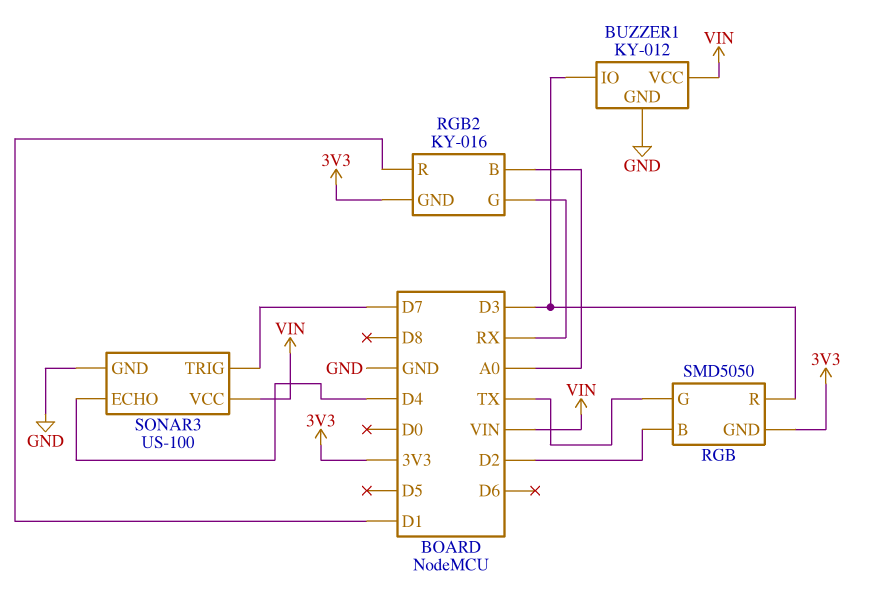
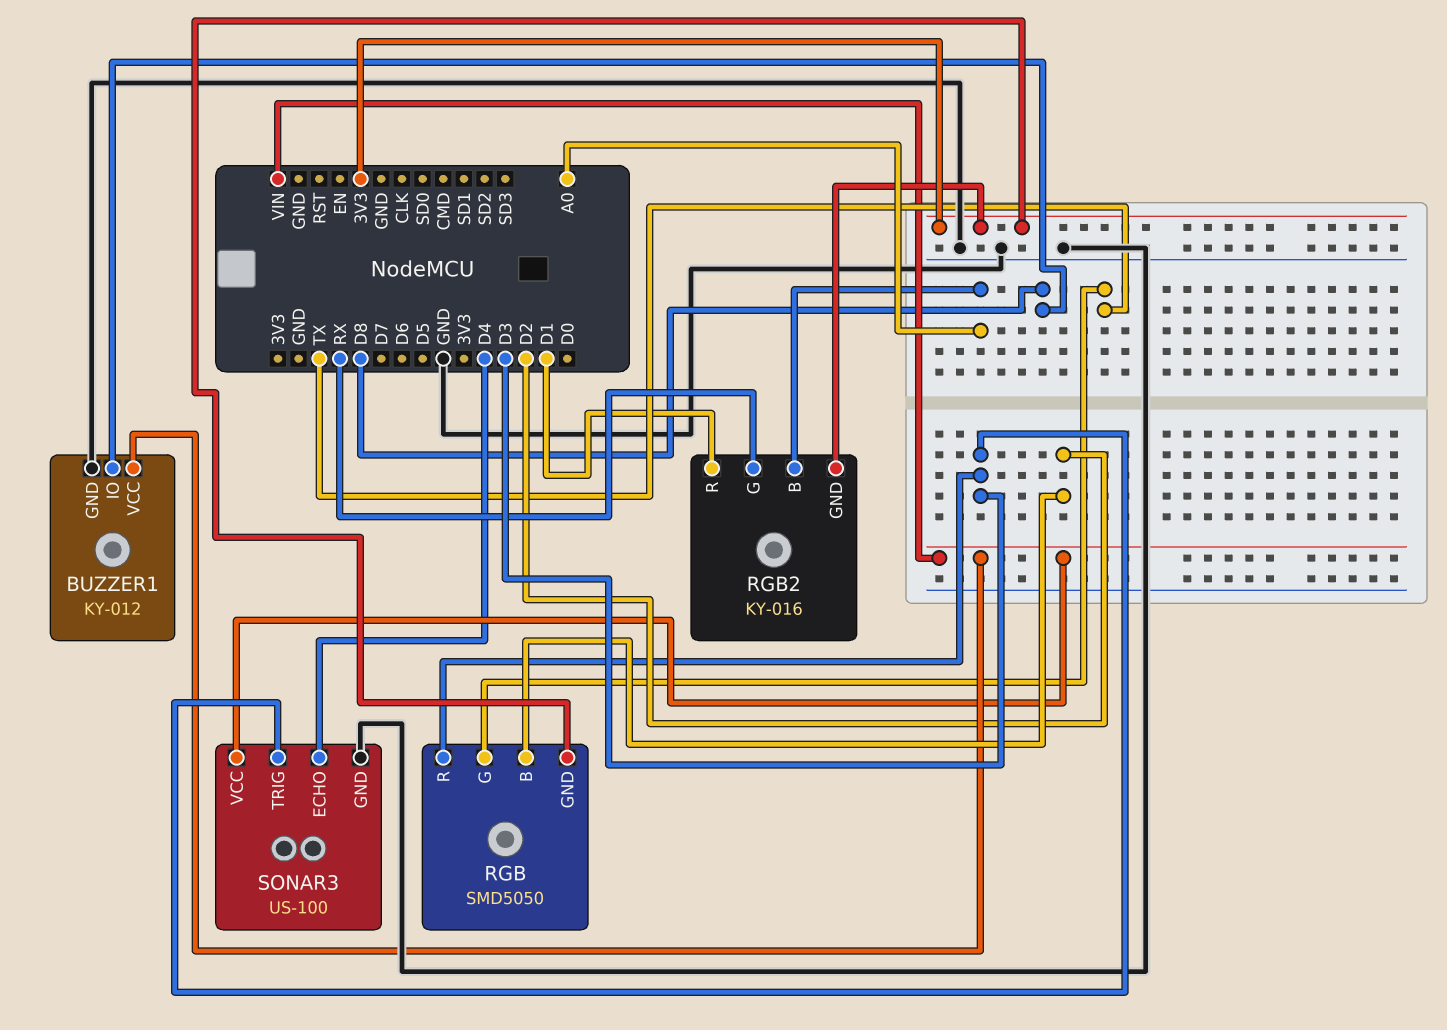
BUZZER1 pin IO: D3 -> D8
SONAR3 pin TRIG: D7 -> D3

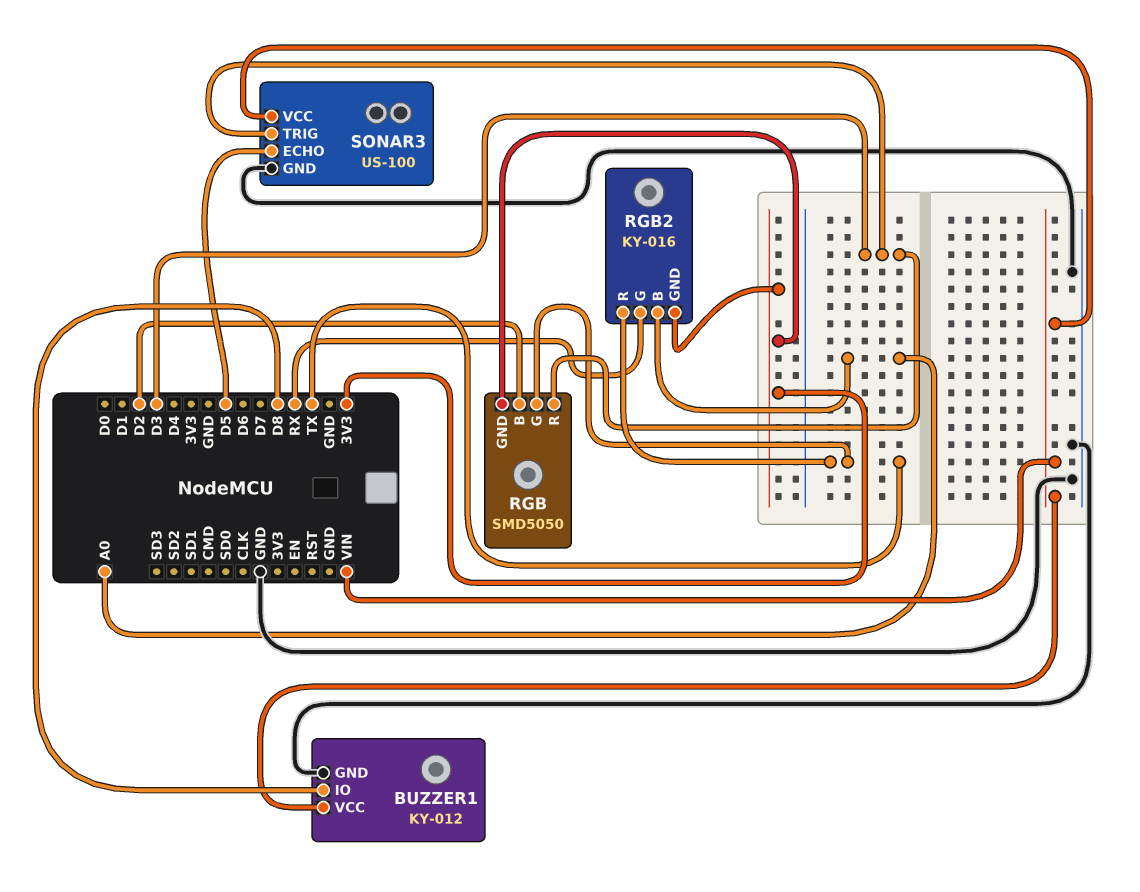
RGB2 pin R: D1 -> TX
SONAR3 pin ECHO: D4 -> D5

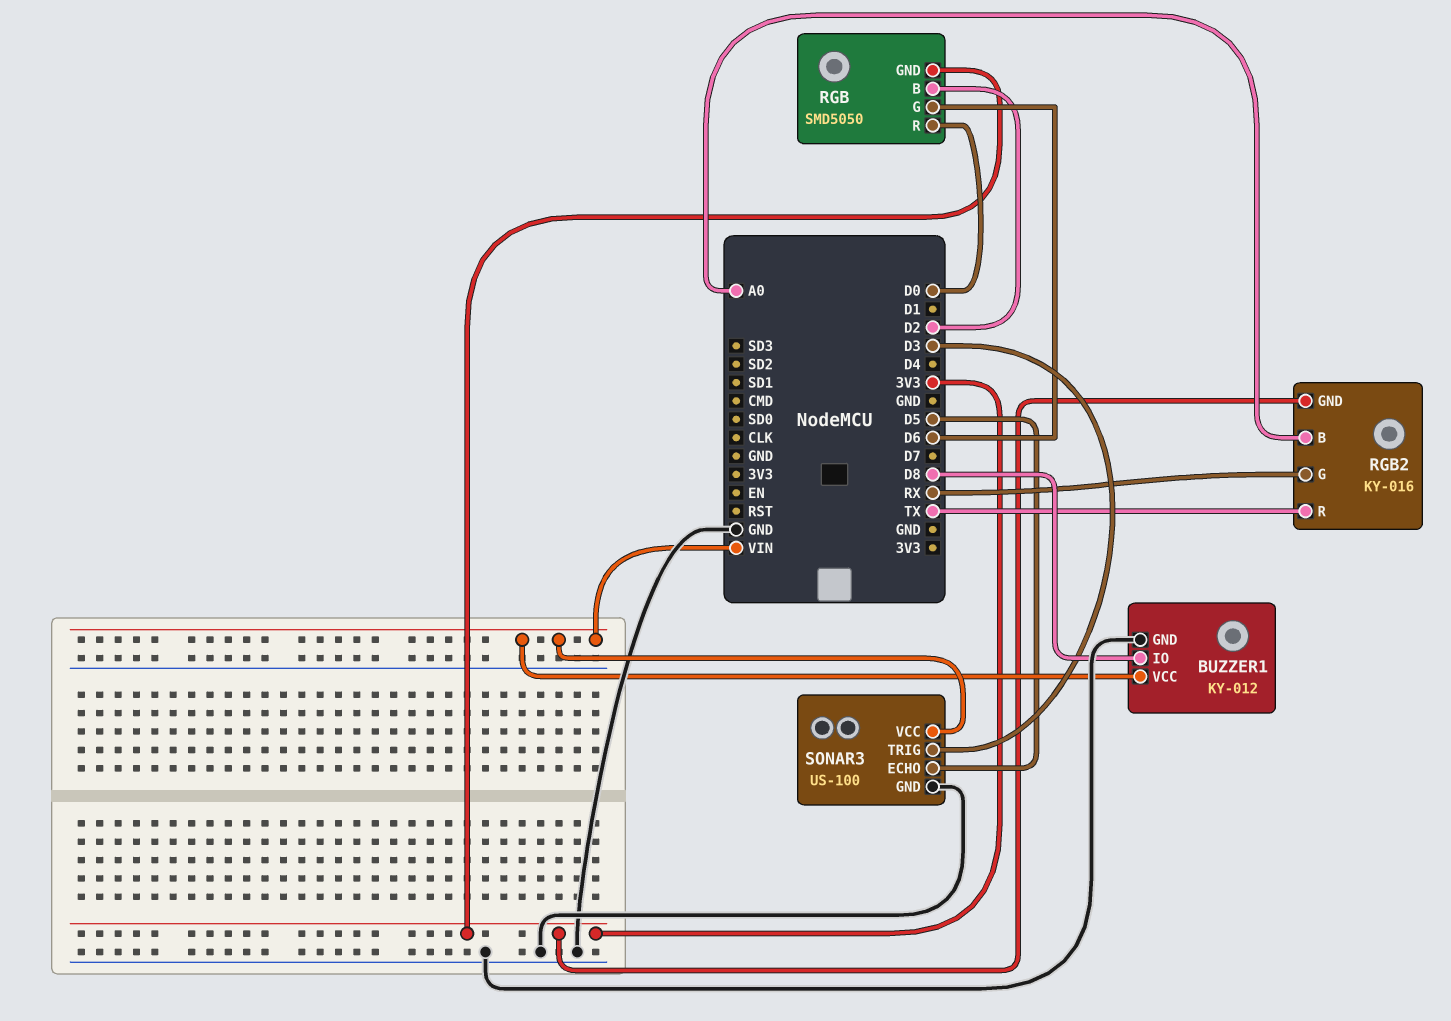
RGB pin G: TX -> D6
RGB pin R: D3 -> D0

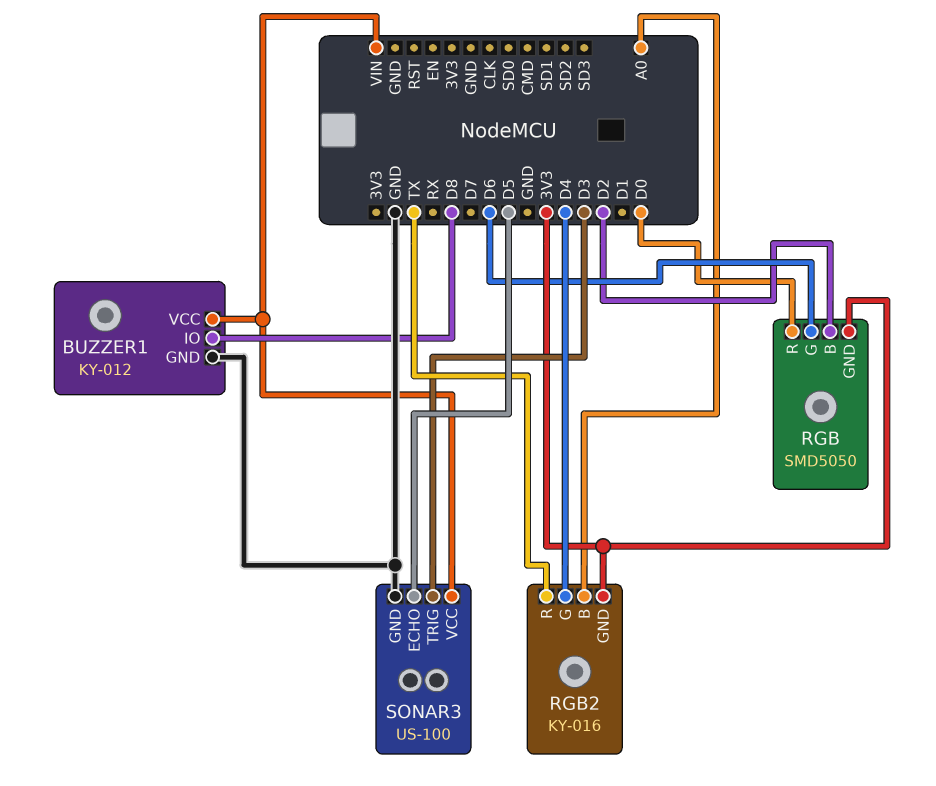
RGB2 pin G: RX -> D4

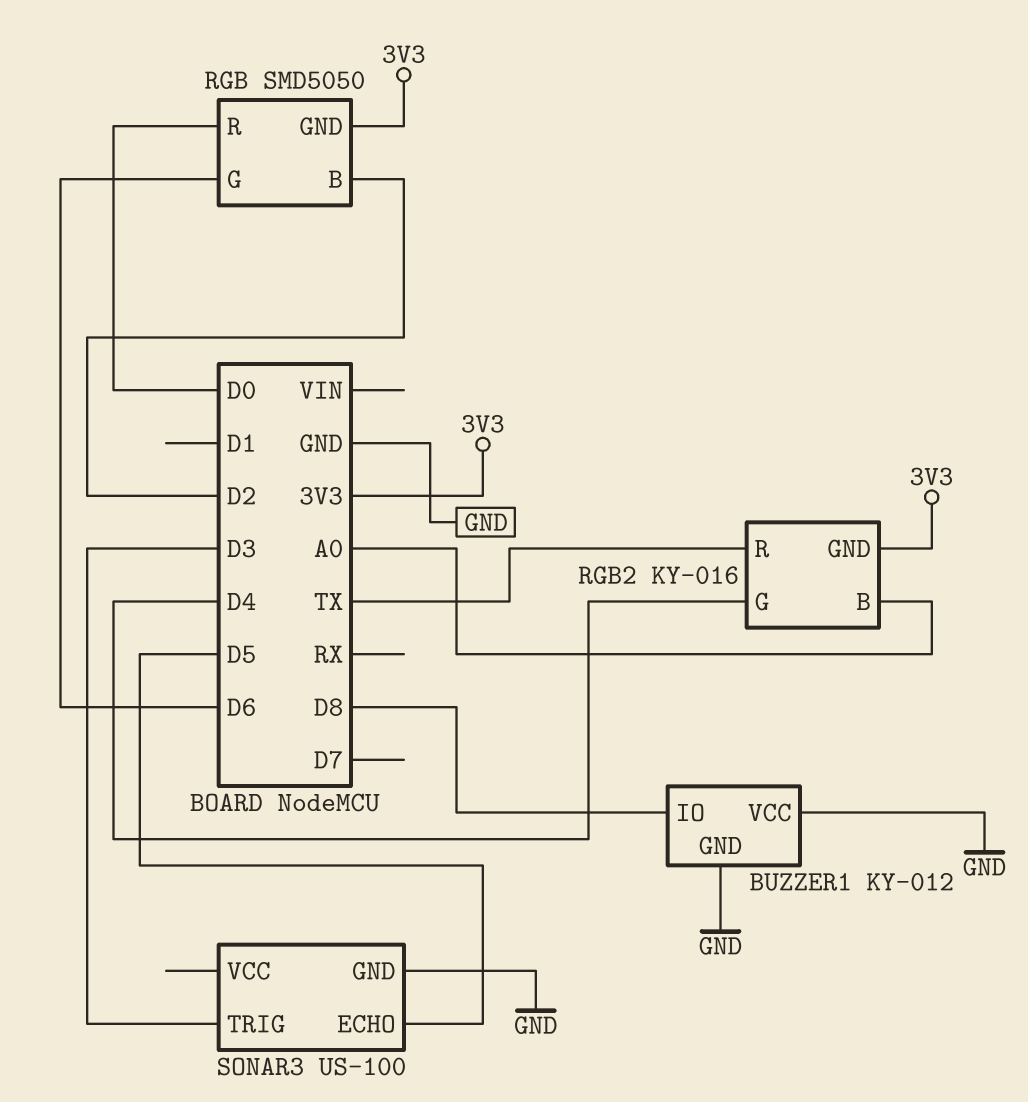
BUZZER1 pin VCC: VIN -> GND
SONAR3 pin VCC: VIN -> none

